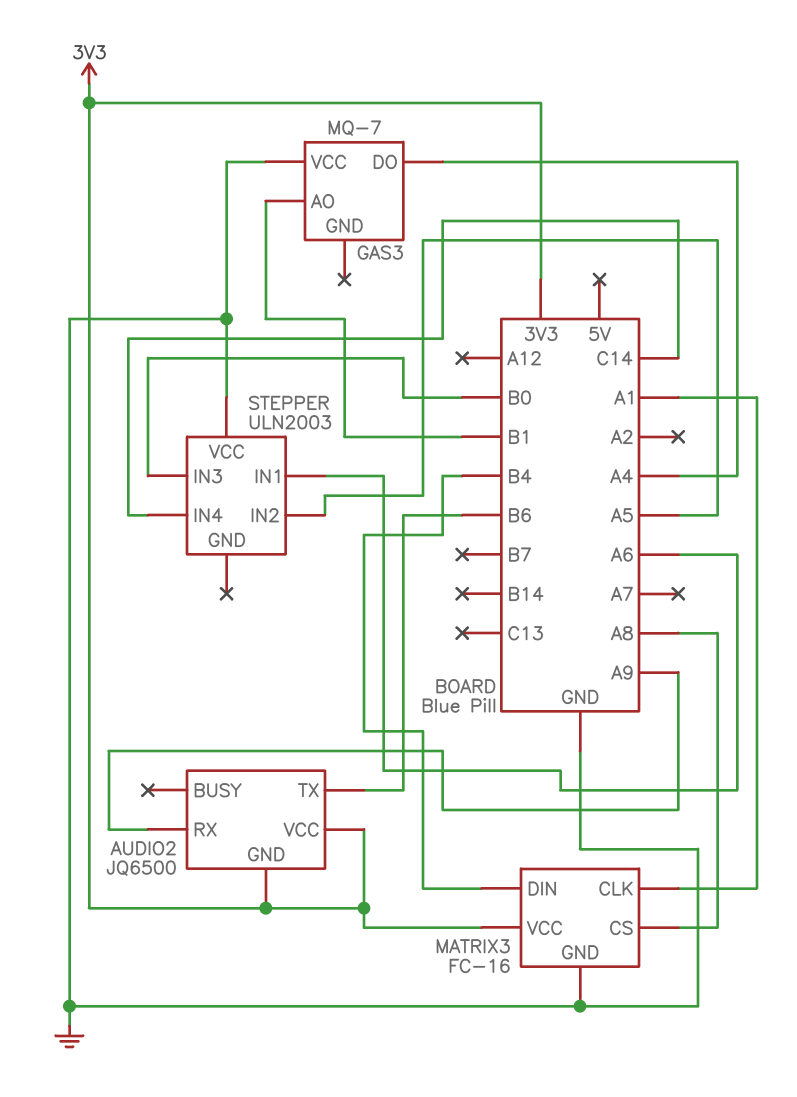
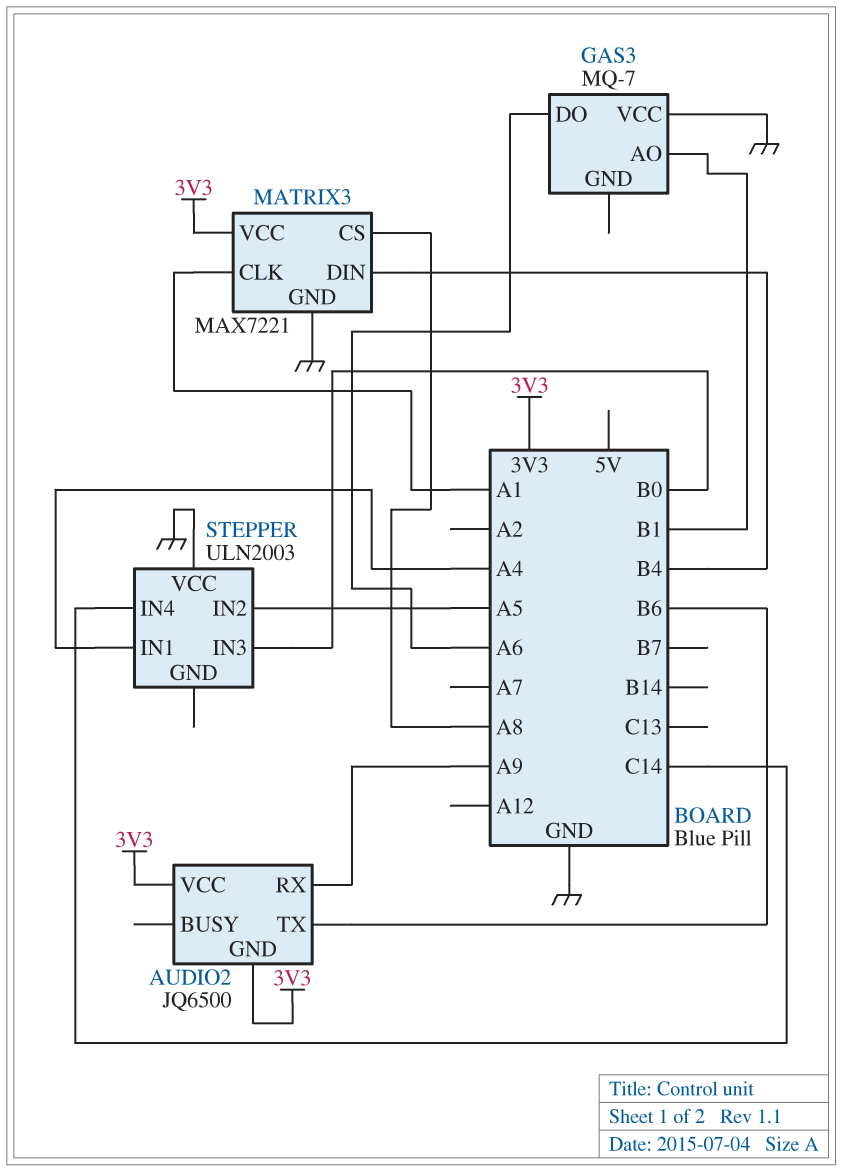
GAS3 pin DO: A4 -> A6
MATRIX3: FC-16 -> MAX7221
STEPPER pin IN1: A6 -> A4

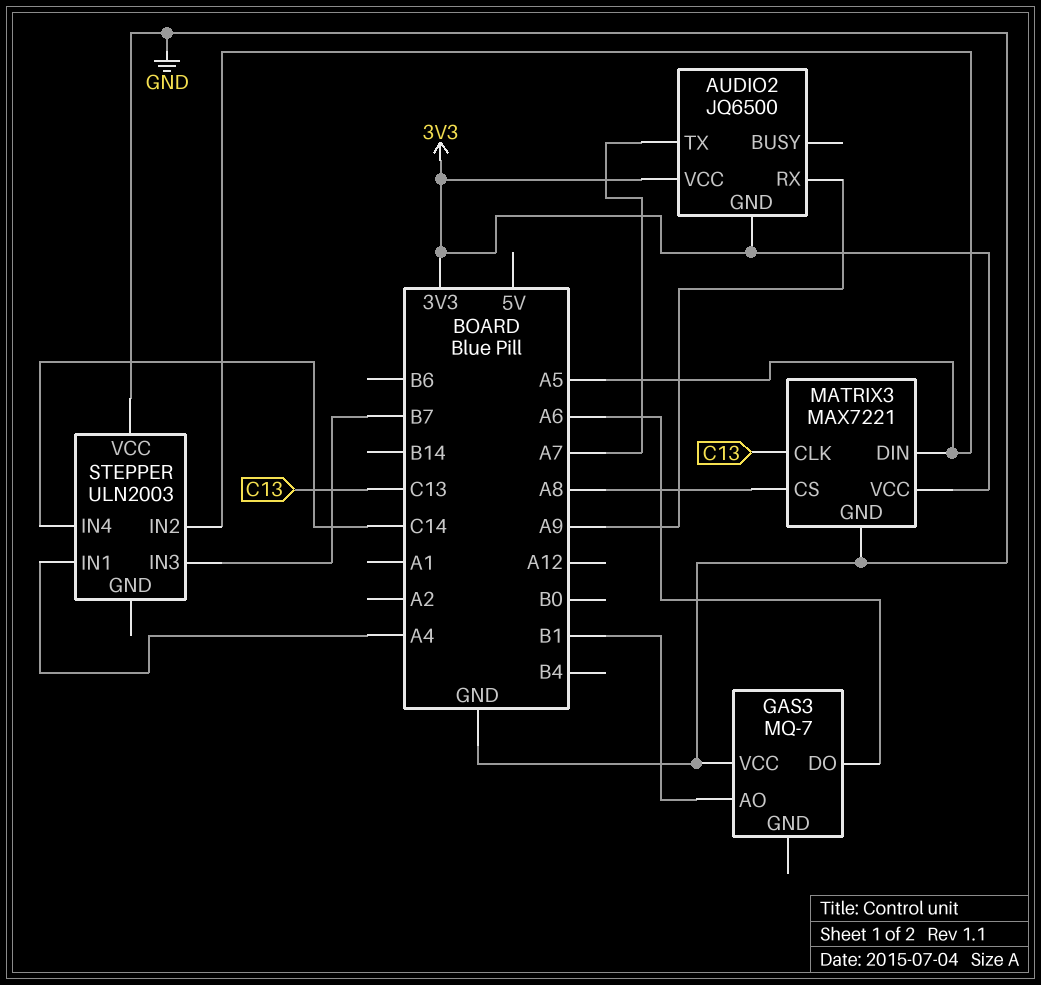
AUDIO2 pin TX: B6 -> A7
MATRIX3 pin CLK: A1 -> C13
MATRIX3 pin DIN: B4 -> A5
STEPPER pin IN3: B0 -> B7

